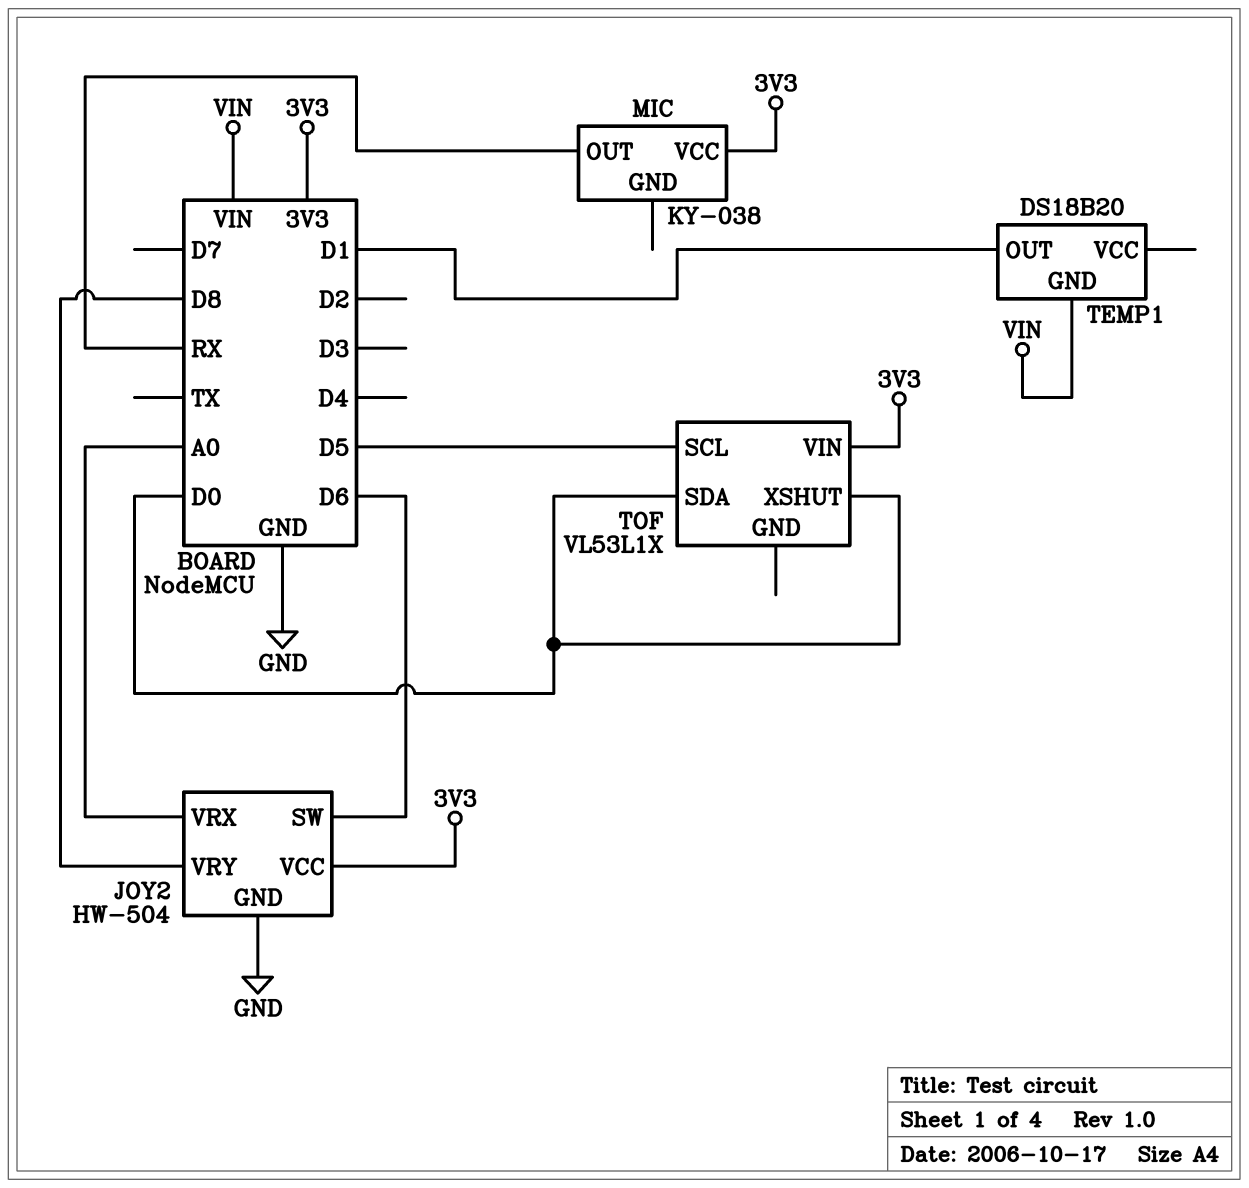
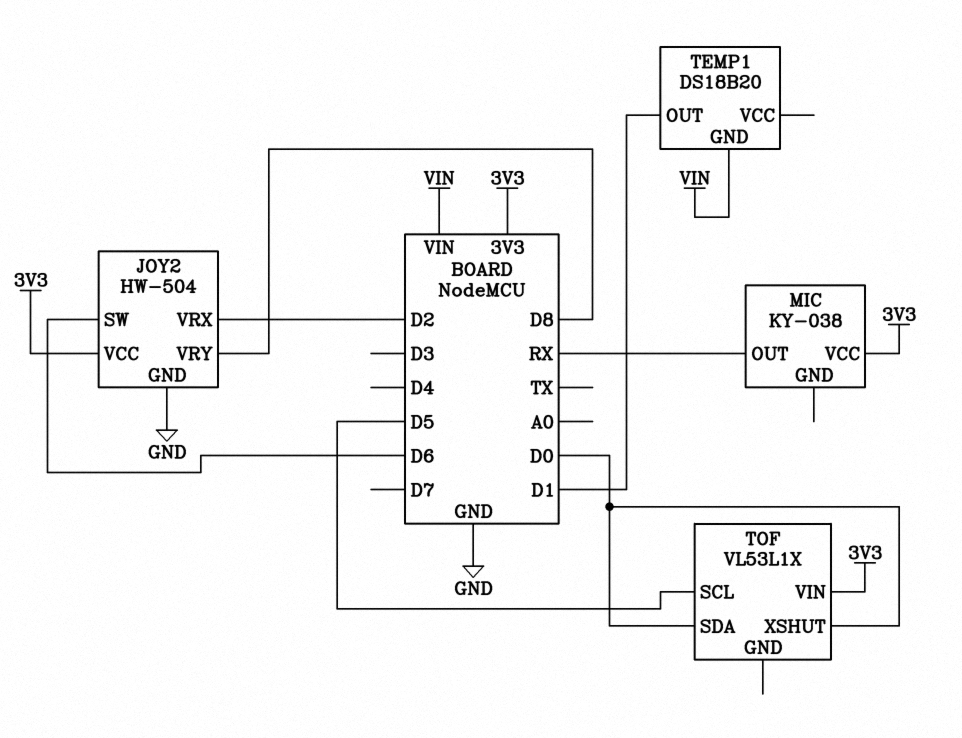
JOY2 pin VRX: A0 -> D2

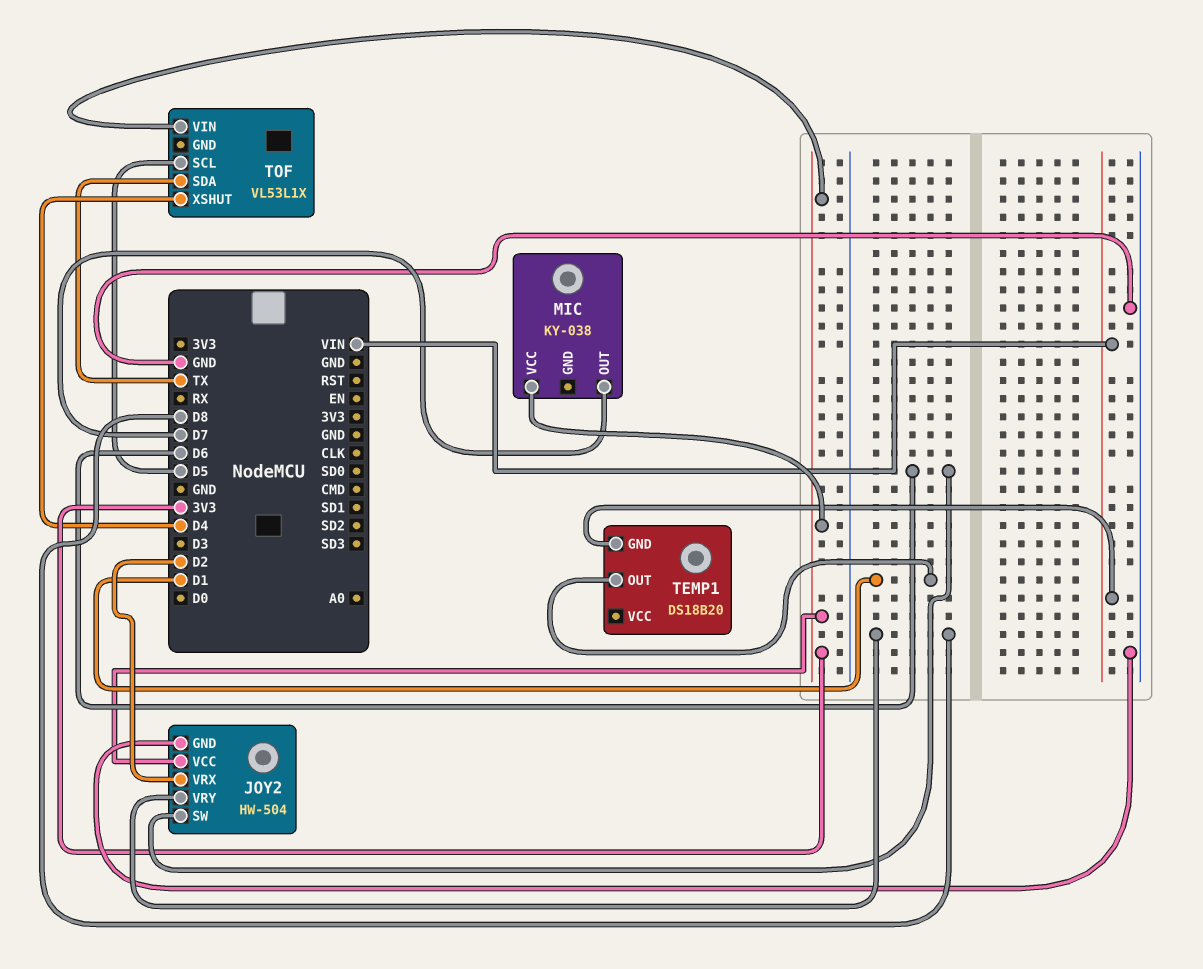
MIC pin OUT: RX -> D7
TOF pin SDA: D0 -> TX
TOF pin XSHUT: D0 -> D4

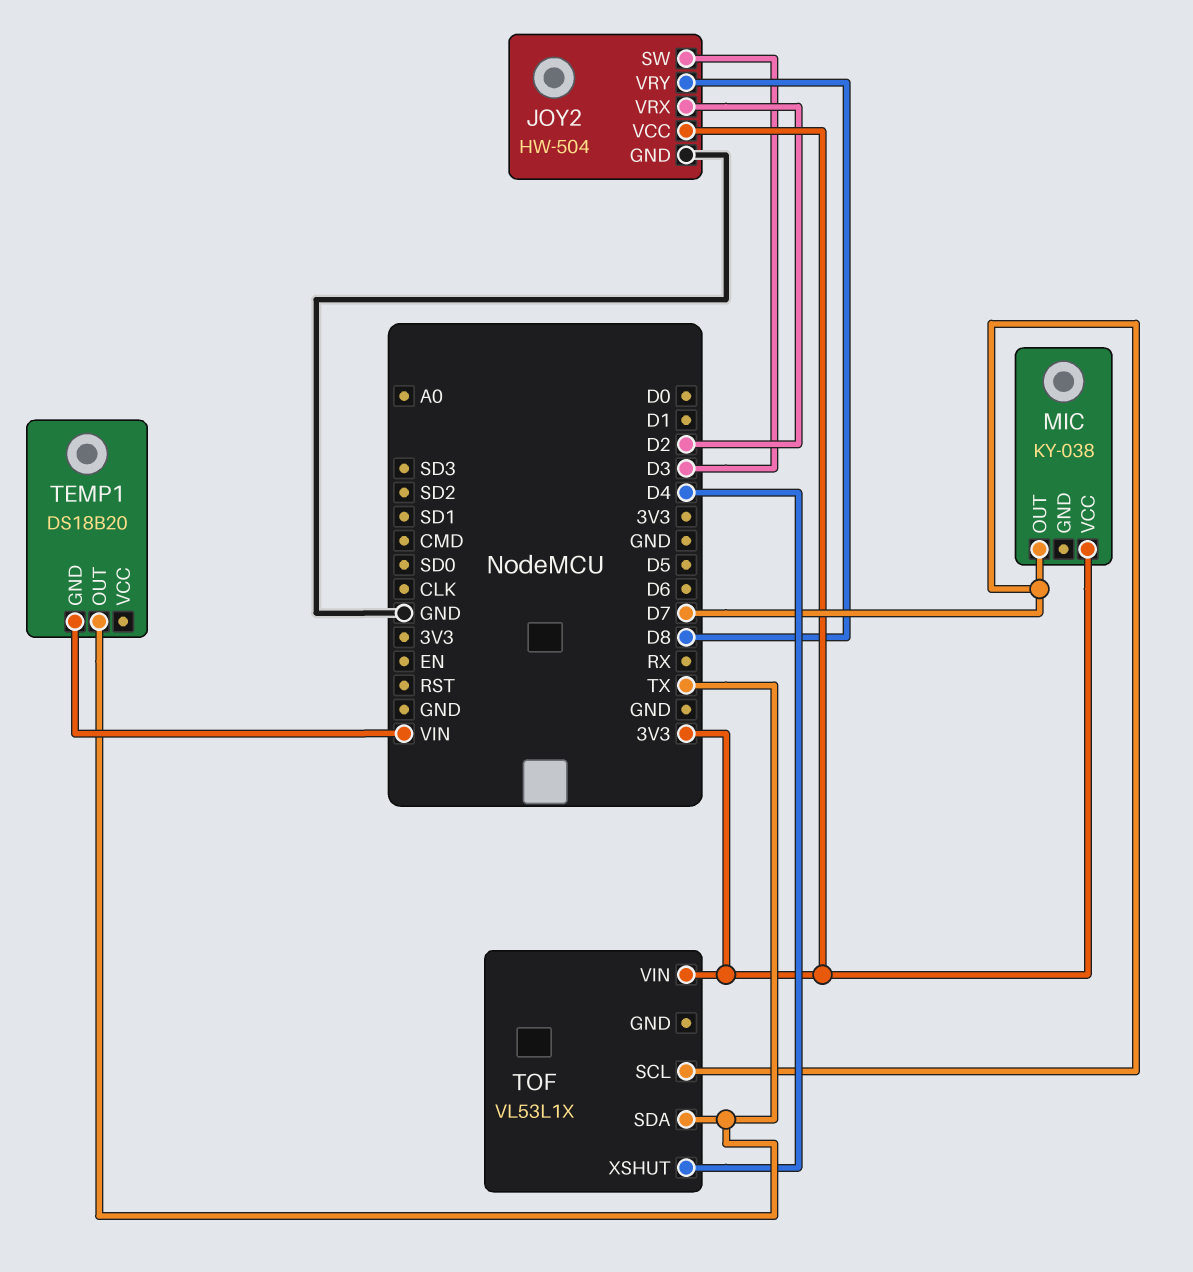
JOY2 pin SW: D6 -> D3
TEMP1 pin OUT: D1 -> TX
TOF pin SCL: D5 -> D7

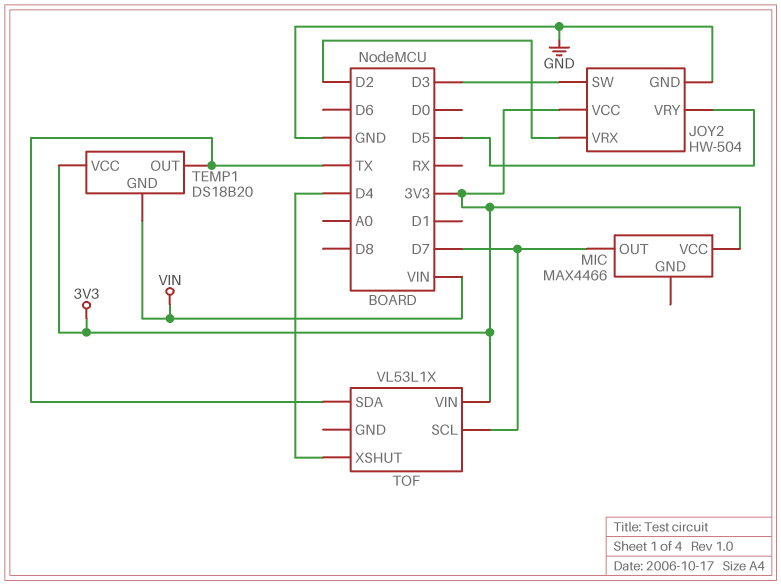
JOY2 pin VRY: D8 -> D5
MIC: KY-038 -> MAX4466
TEMP1 pin VCC: none -> 3V3

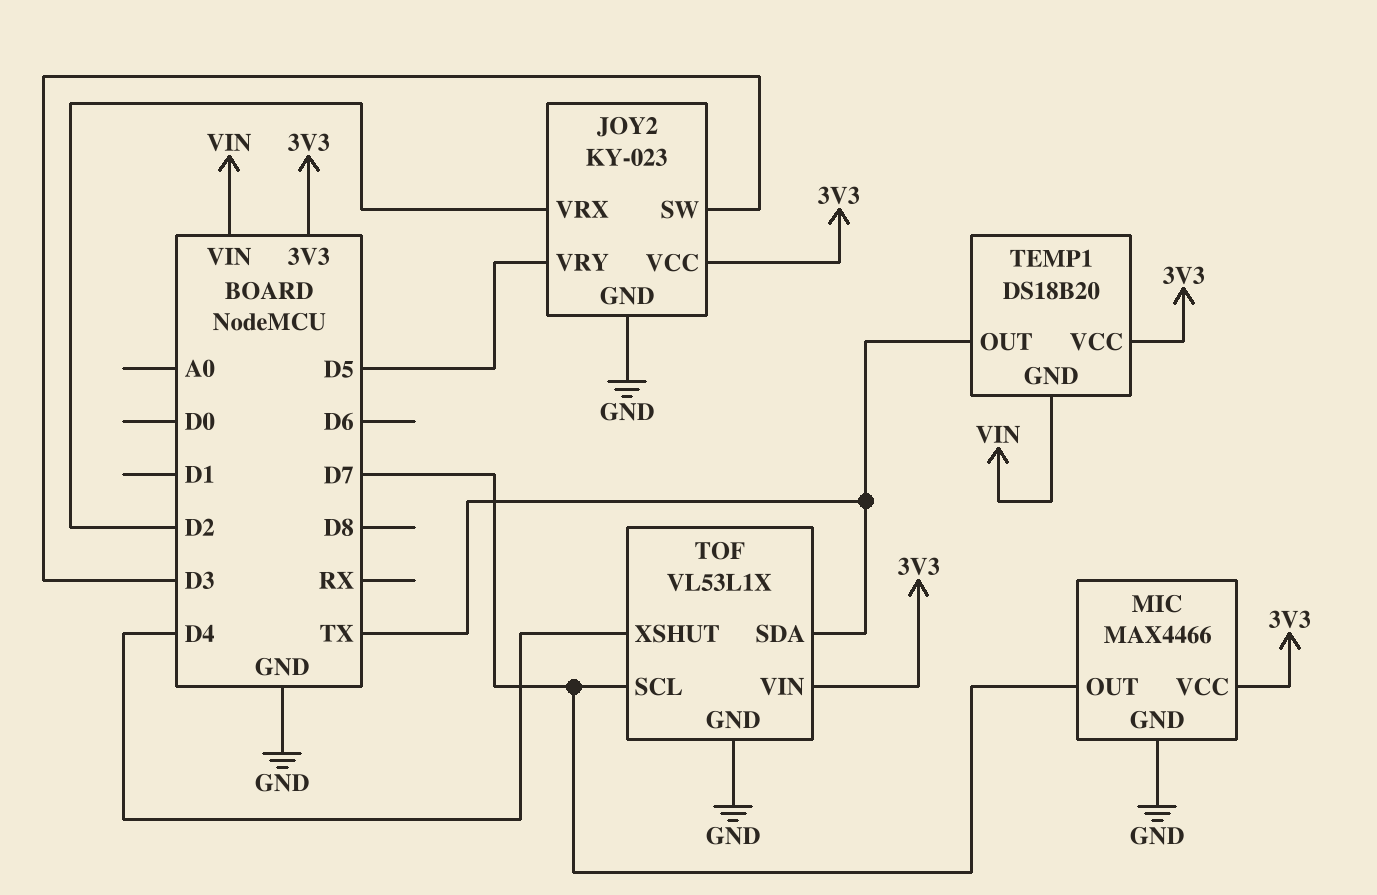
JOY2: HW-504 -> KY-023
MIC pin GND: none -> GND
TOF pin GND: none -> GND

